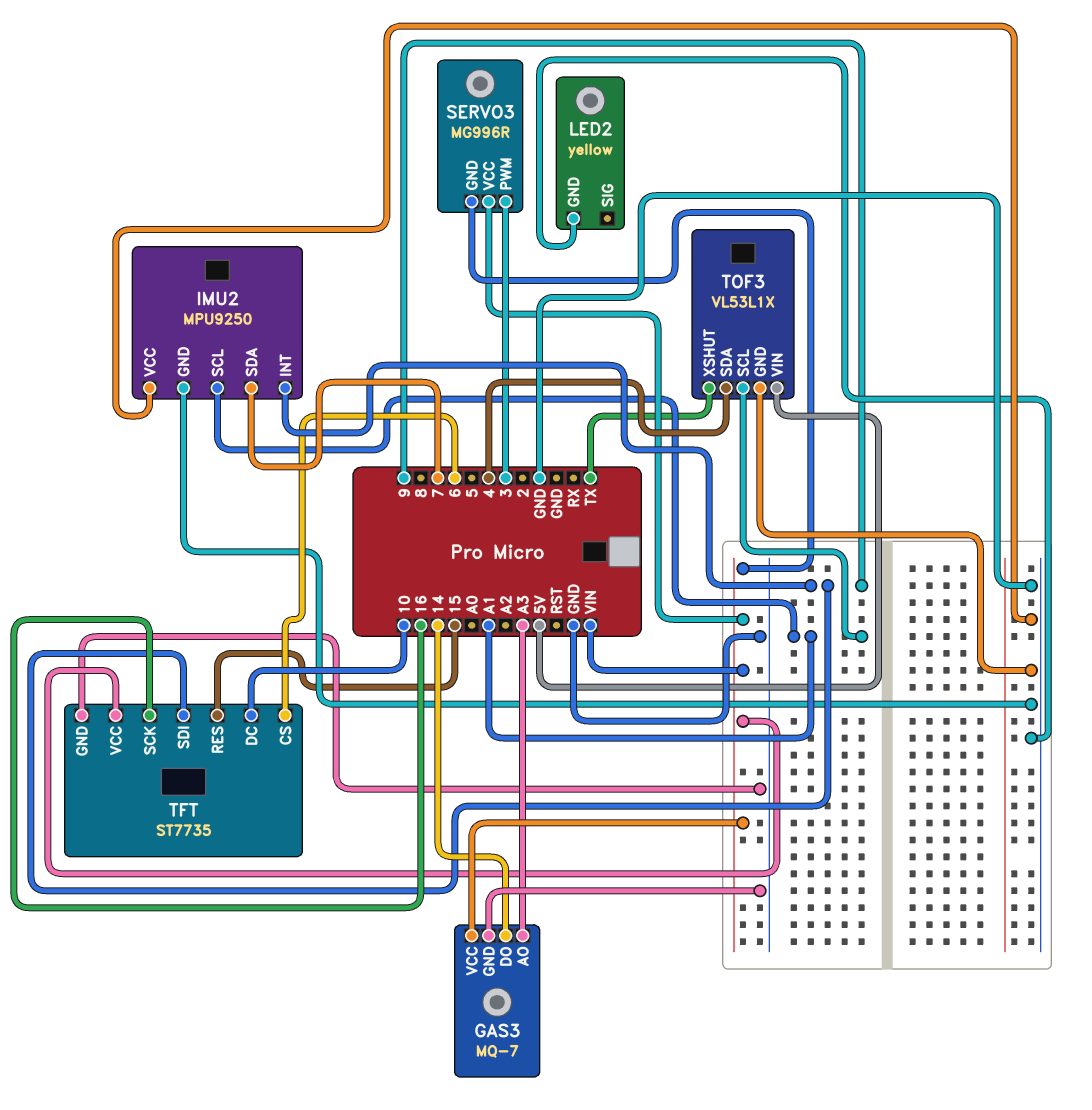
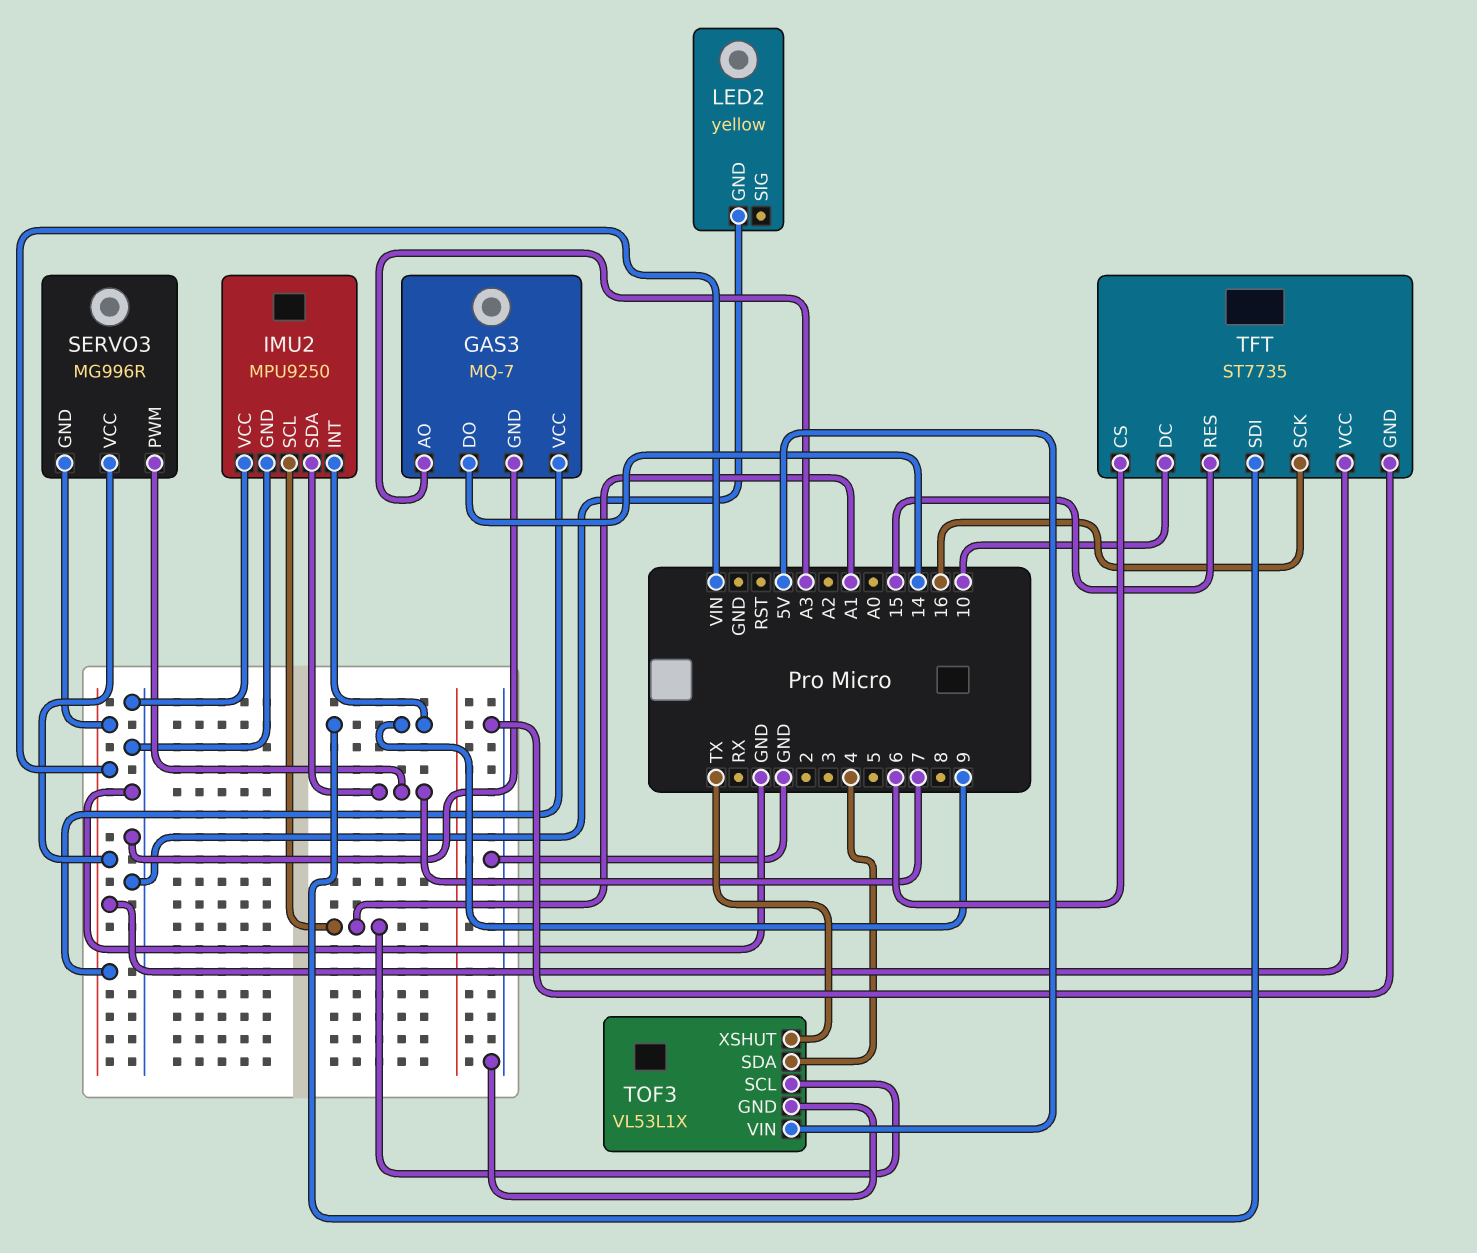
SERVO3 pin PWM: 3 -> 7

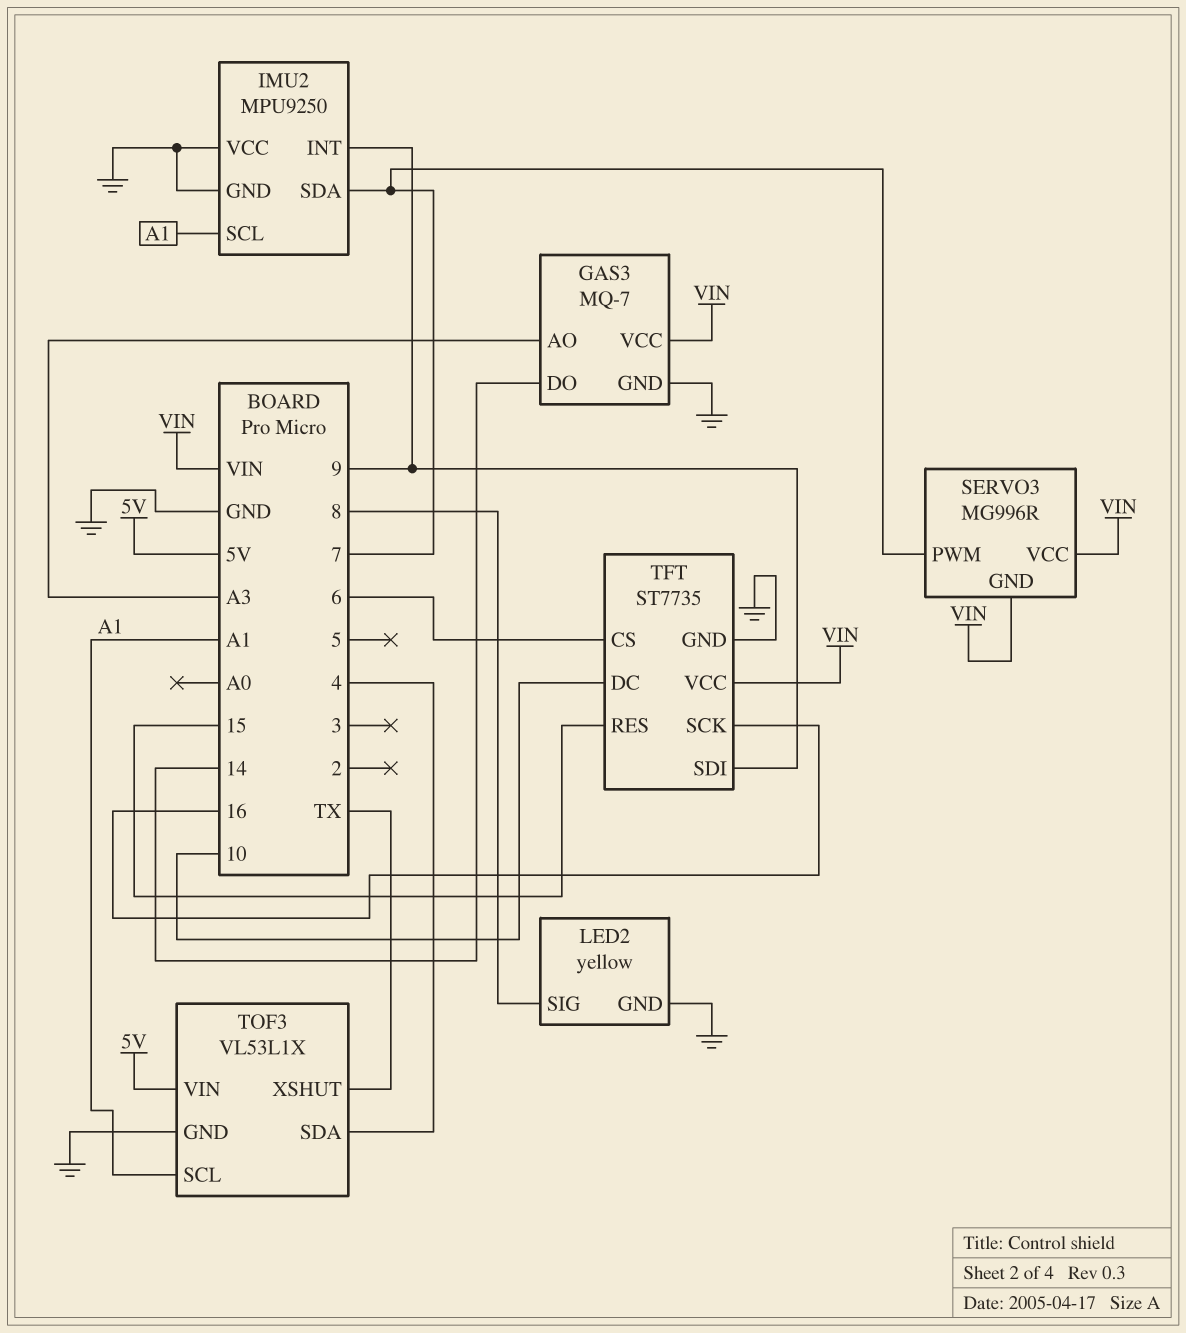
LED2 pin SIG: none -> 8

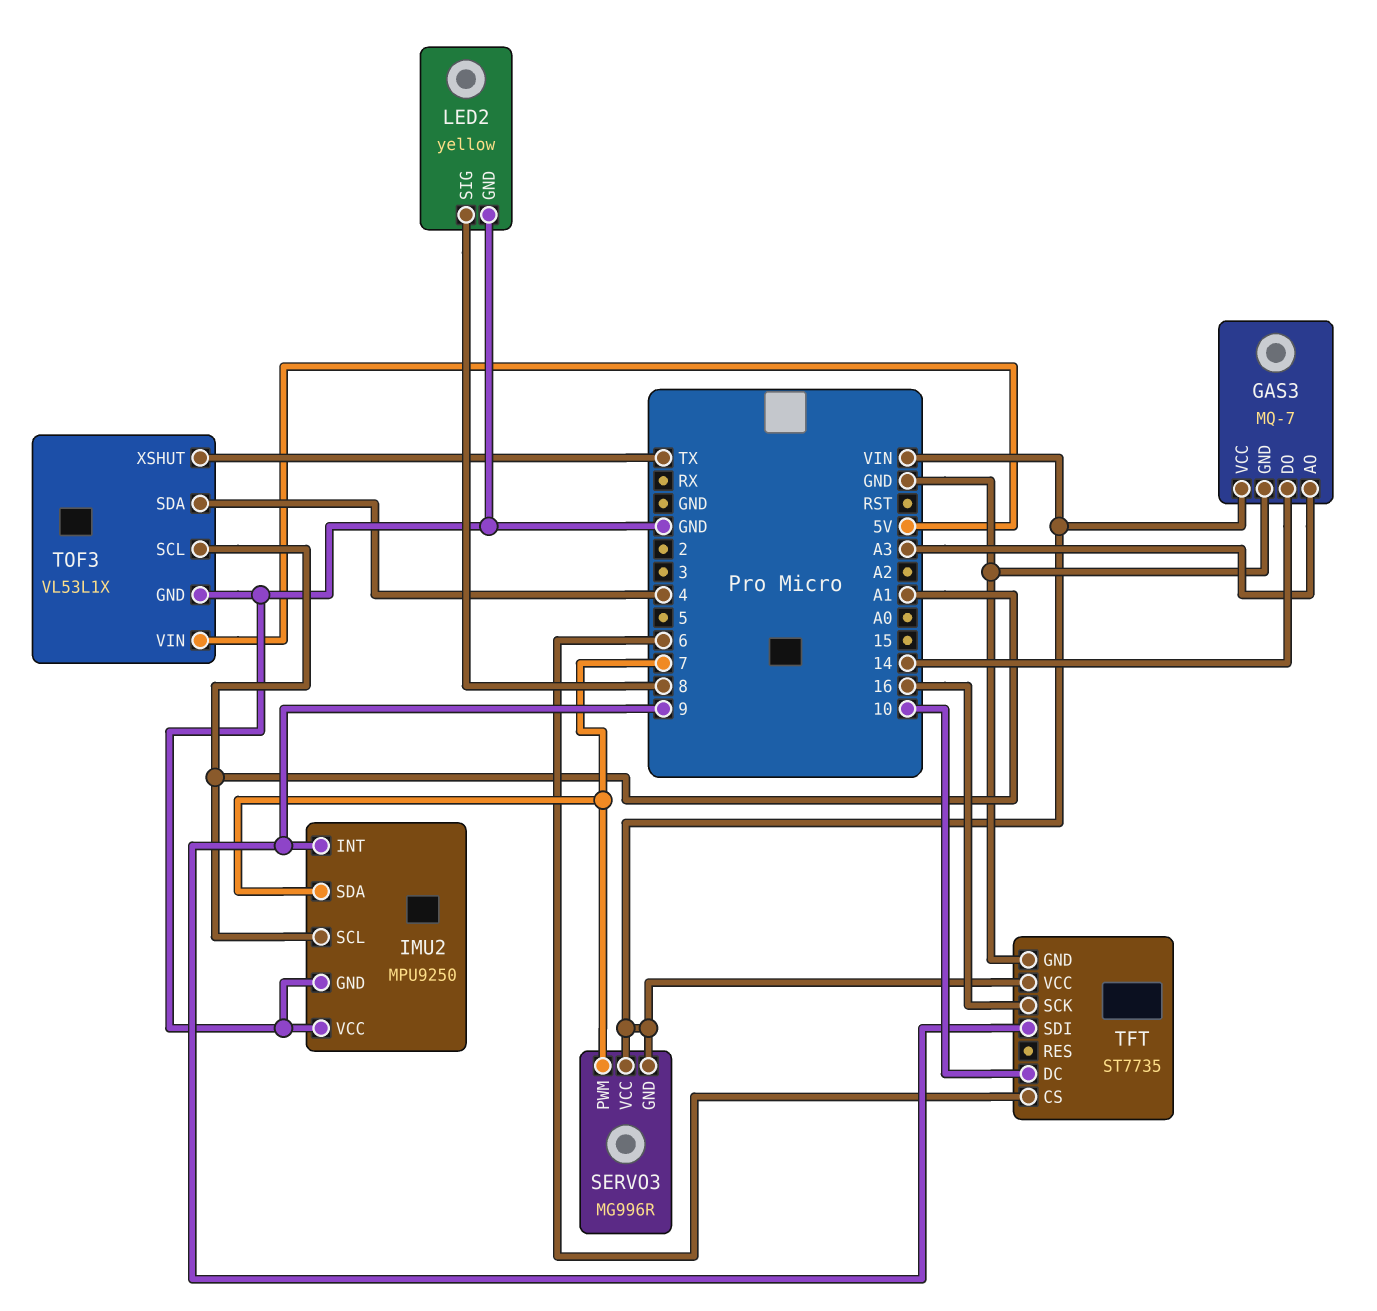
TFT pin RES: 15 -> none

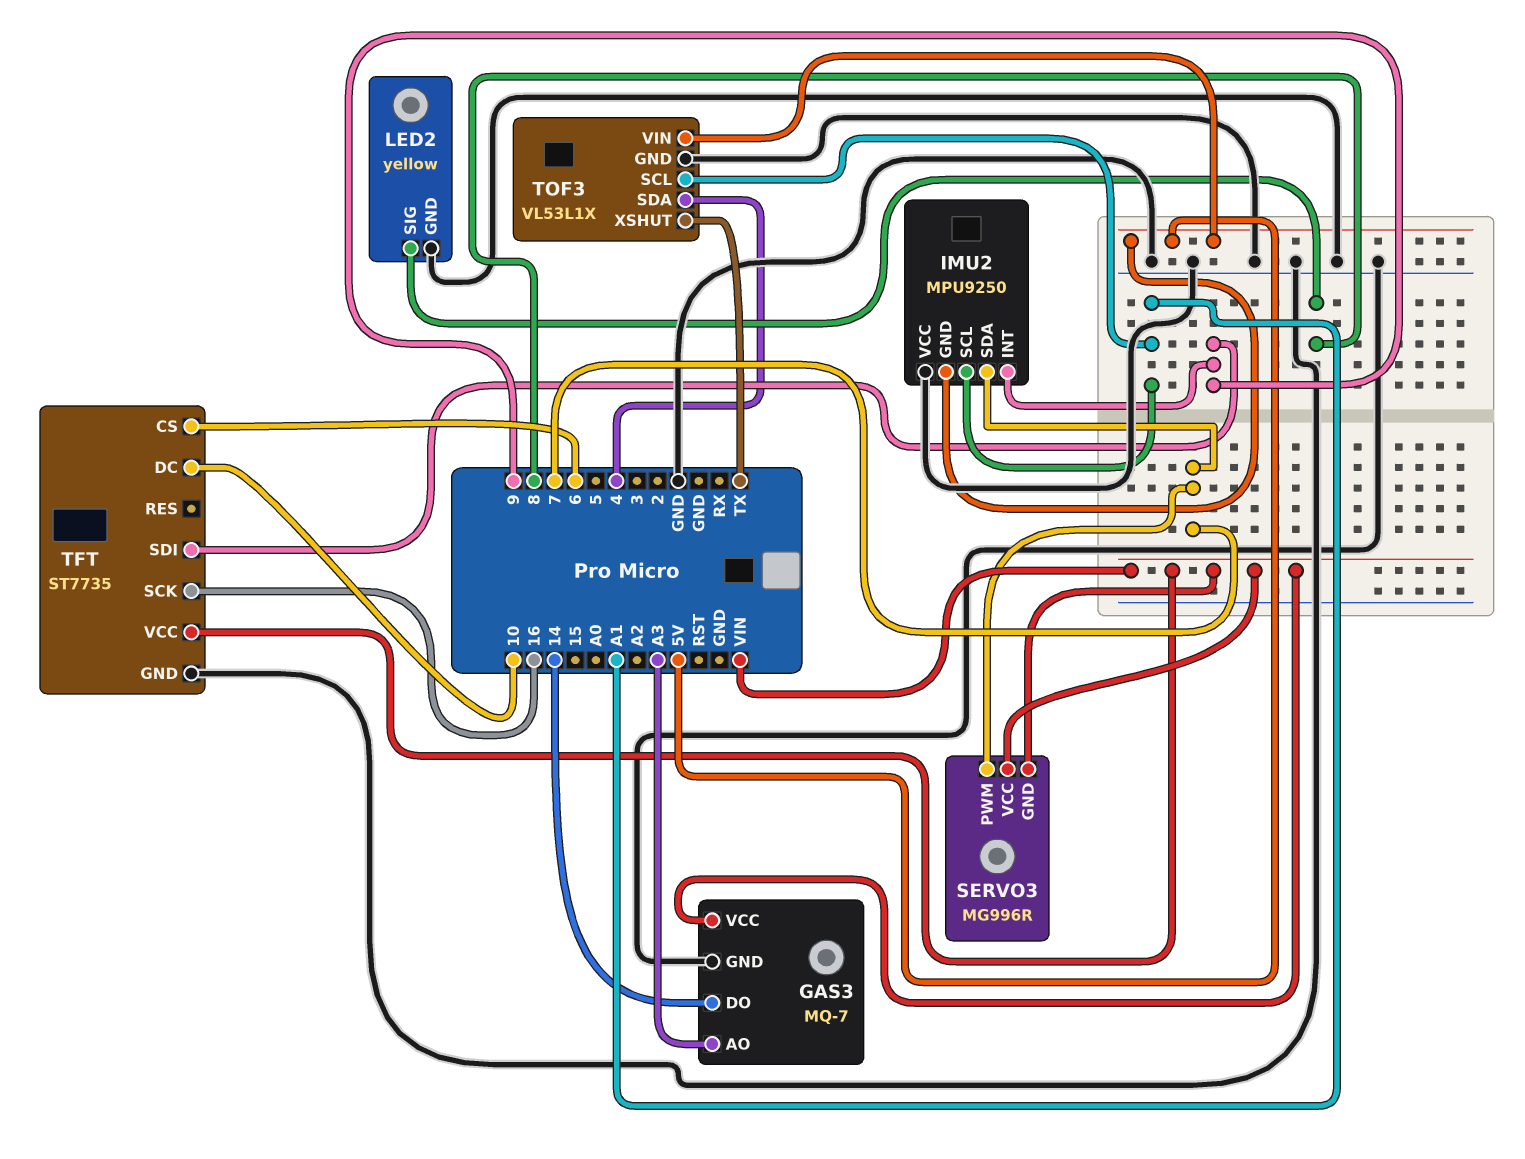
IMU2 pin GND: GND -> 5V

